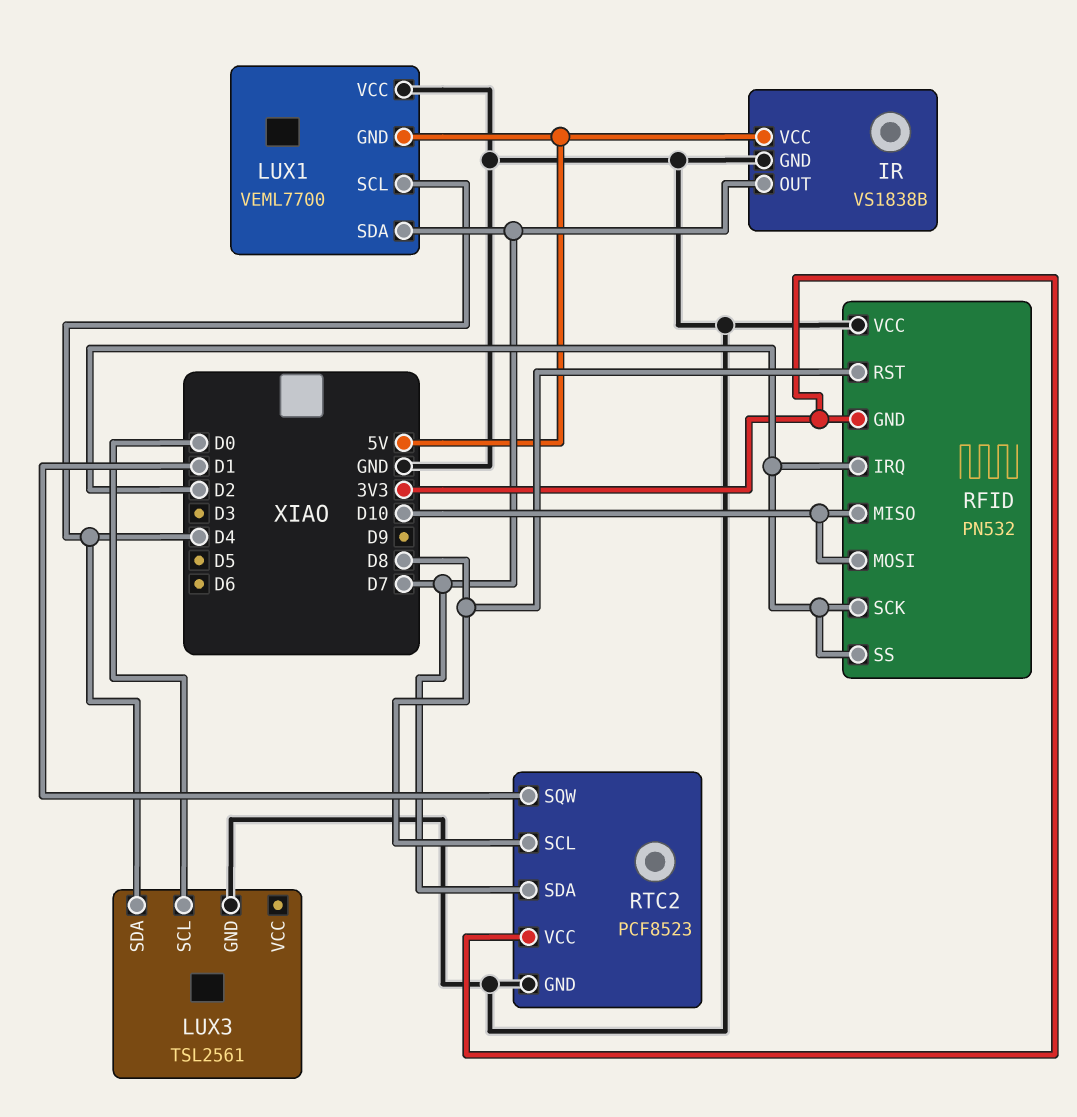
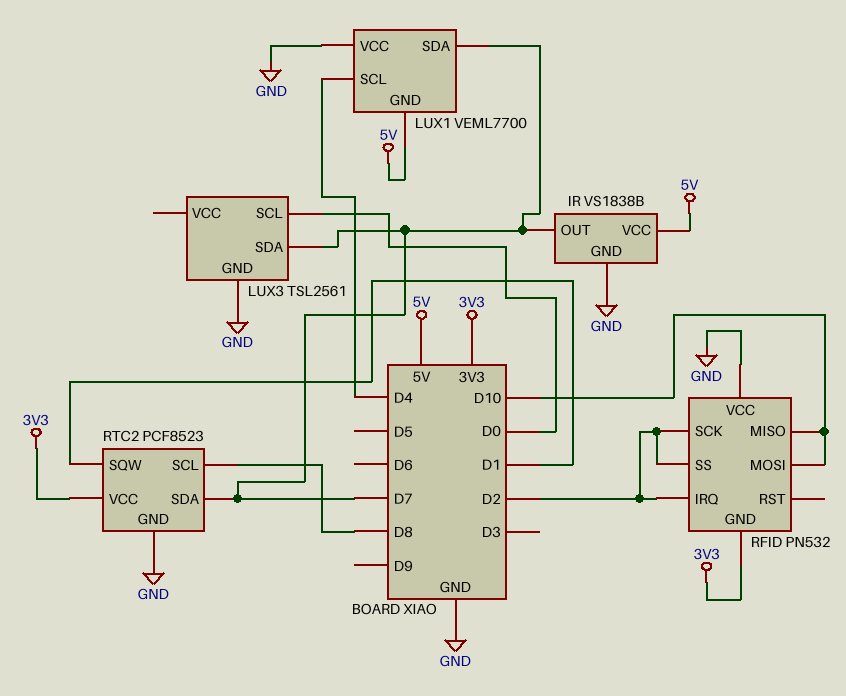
LUX3 pin SDA: D4 -> D7
RFID pin RST: D8 -> none

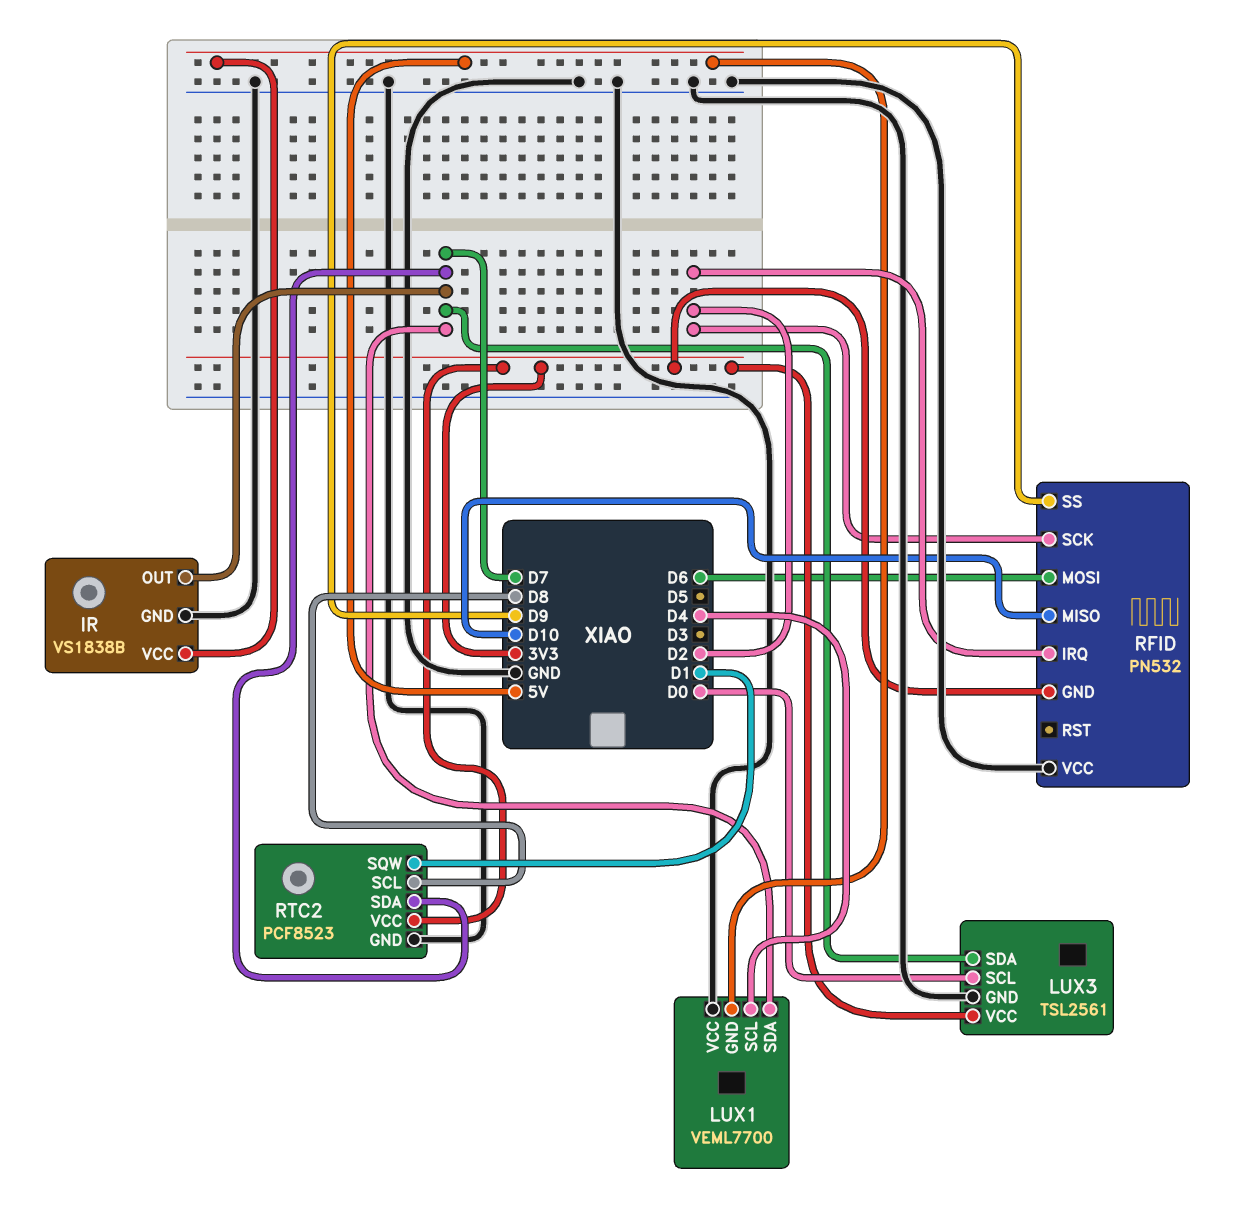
LUX3 pin VCC: none -> 3V3
RFID pin MOSI: D10 -> D6
RFID pin SS: D2 -> D9

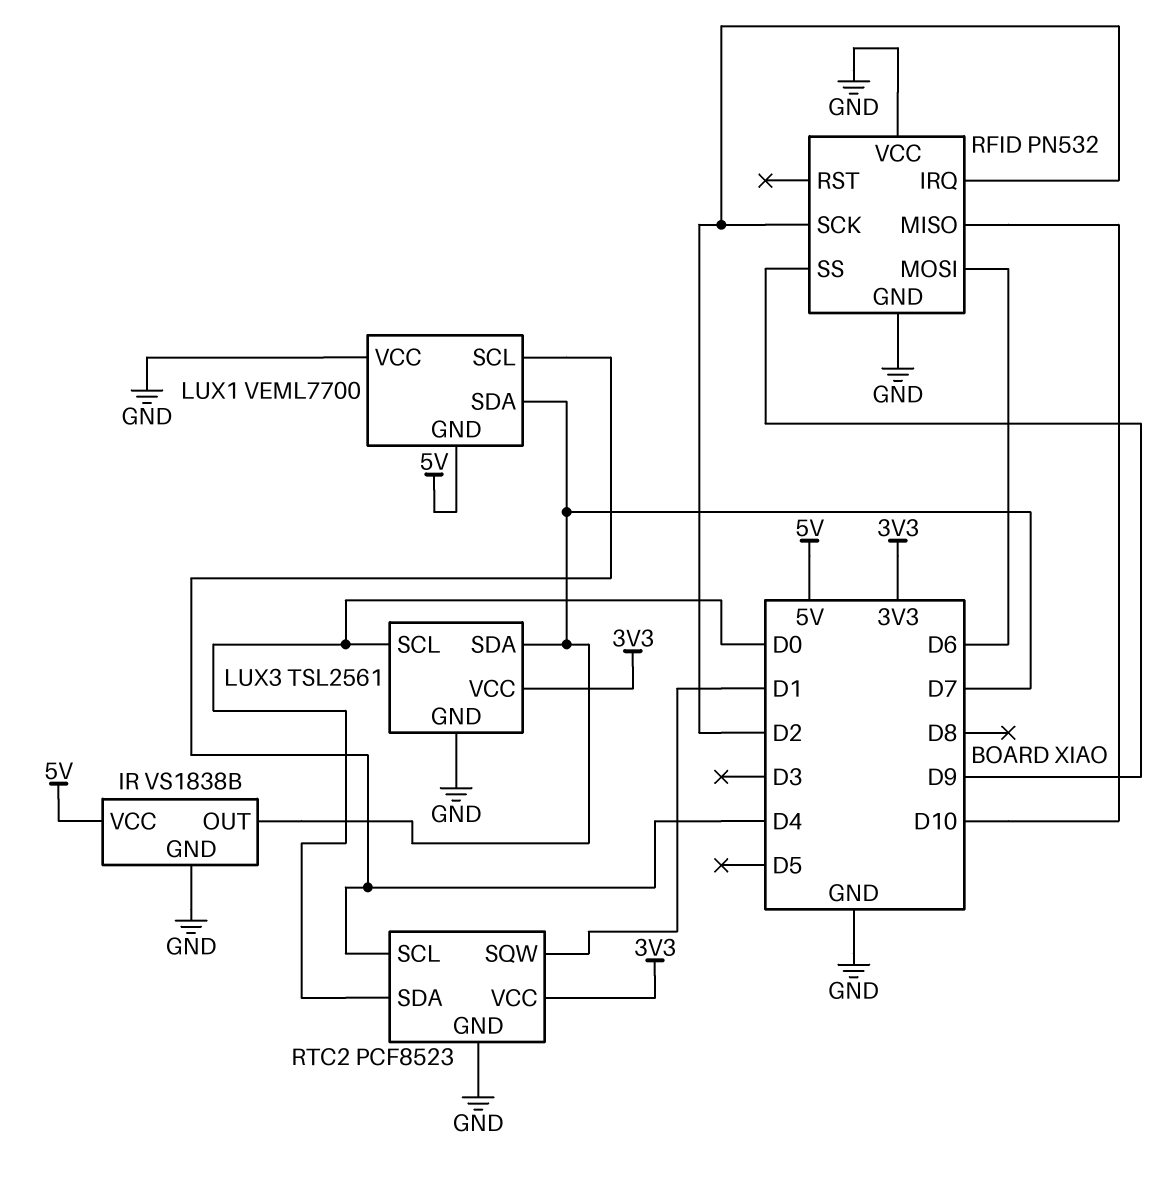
RFID pin GND: 3V3 -> GND
RTC2 pin SCL: D8 -> D4
RTC2 pin SDA: D7 -> D0

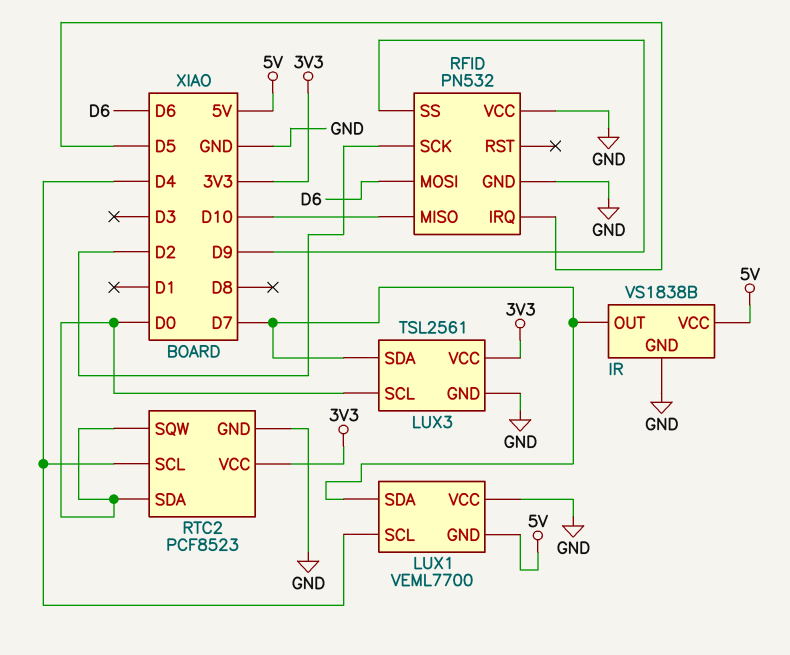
RFID pin IRQ: D2 -> D5
RTC2 pin SQW: D1 -> D0

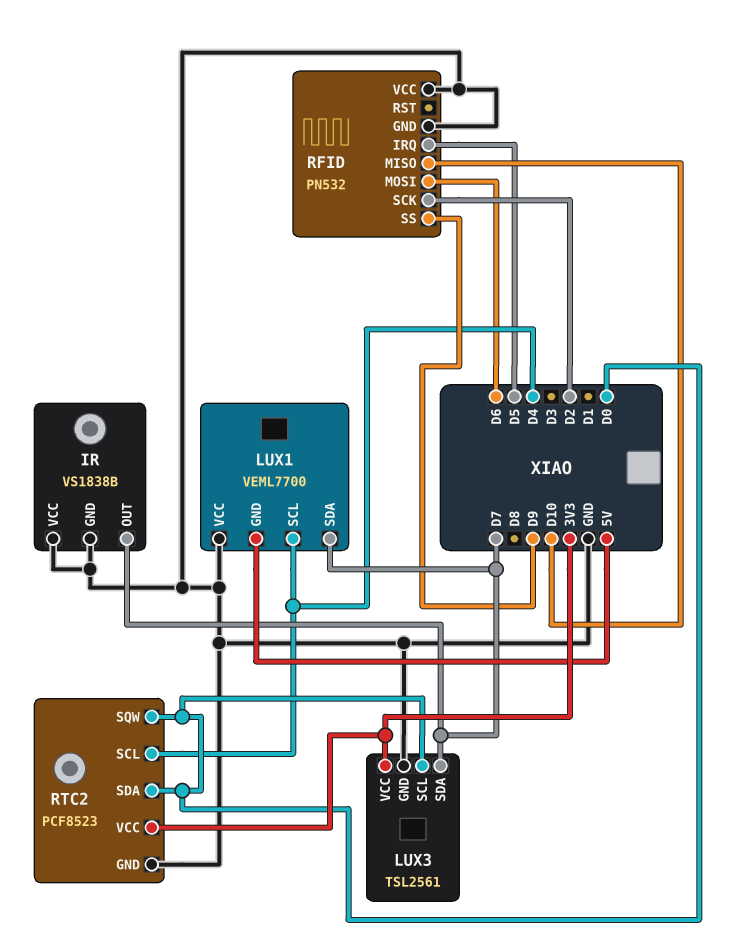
IR pin VCC: 5V -> GND

